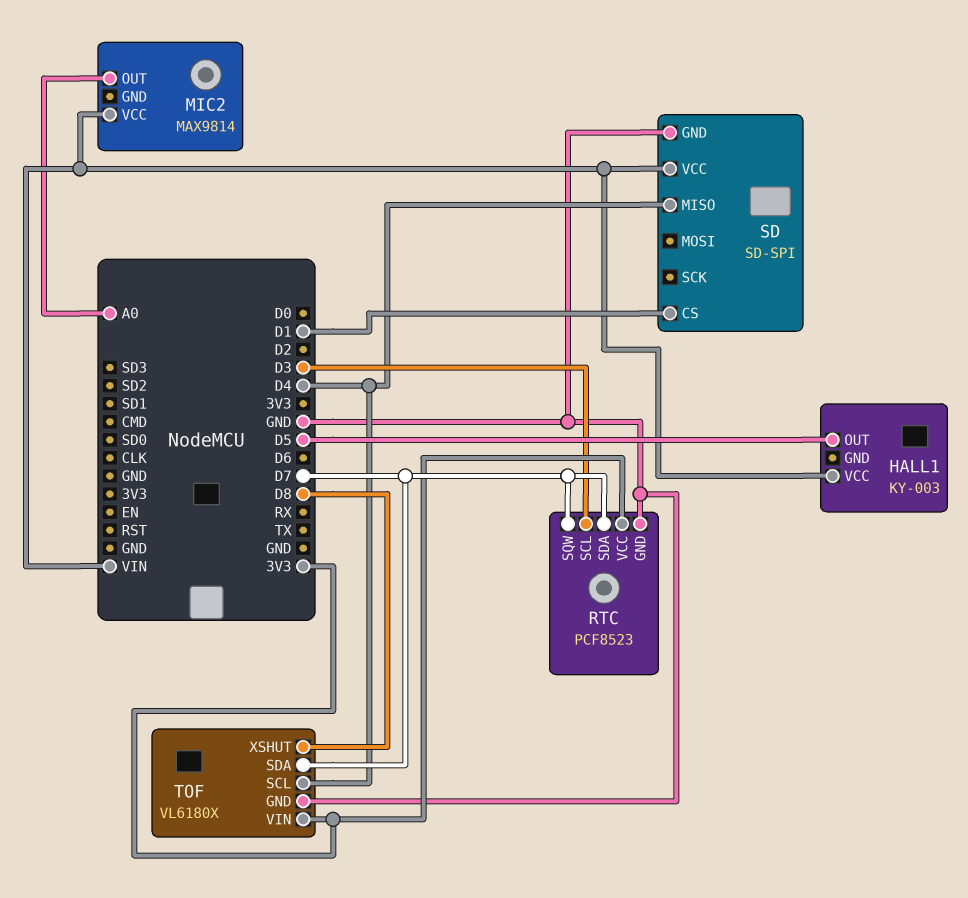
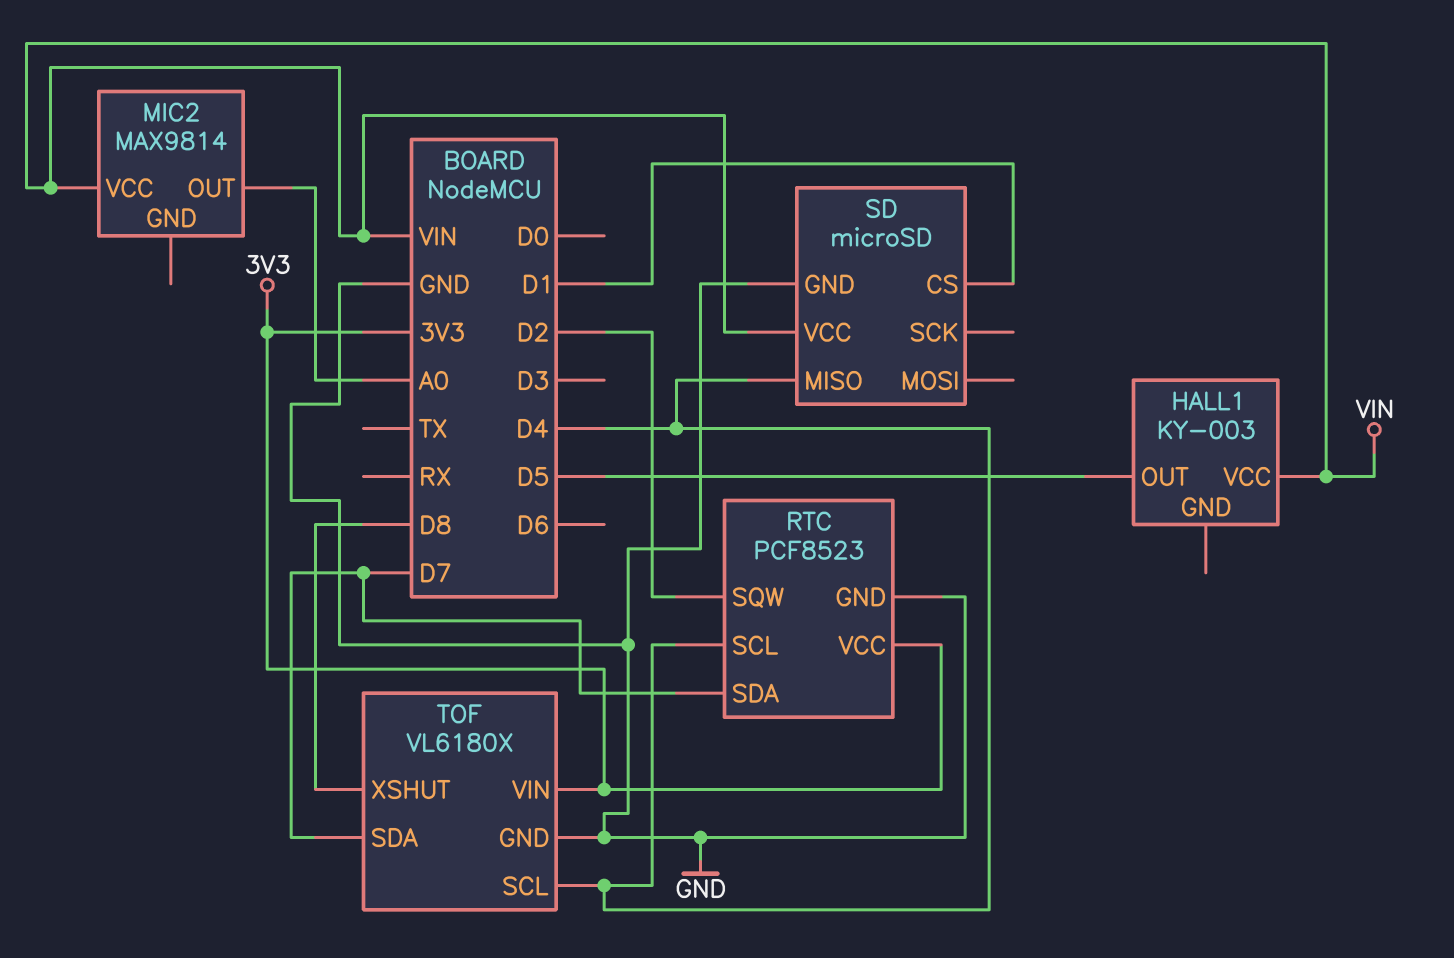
RTC pin SCL: D3 -> D4
RTC pin SQW: D7 -> D2
SD: SD-SPI -> microSD

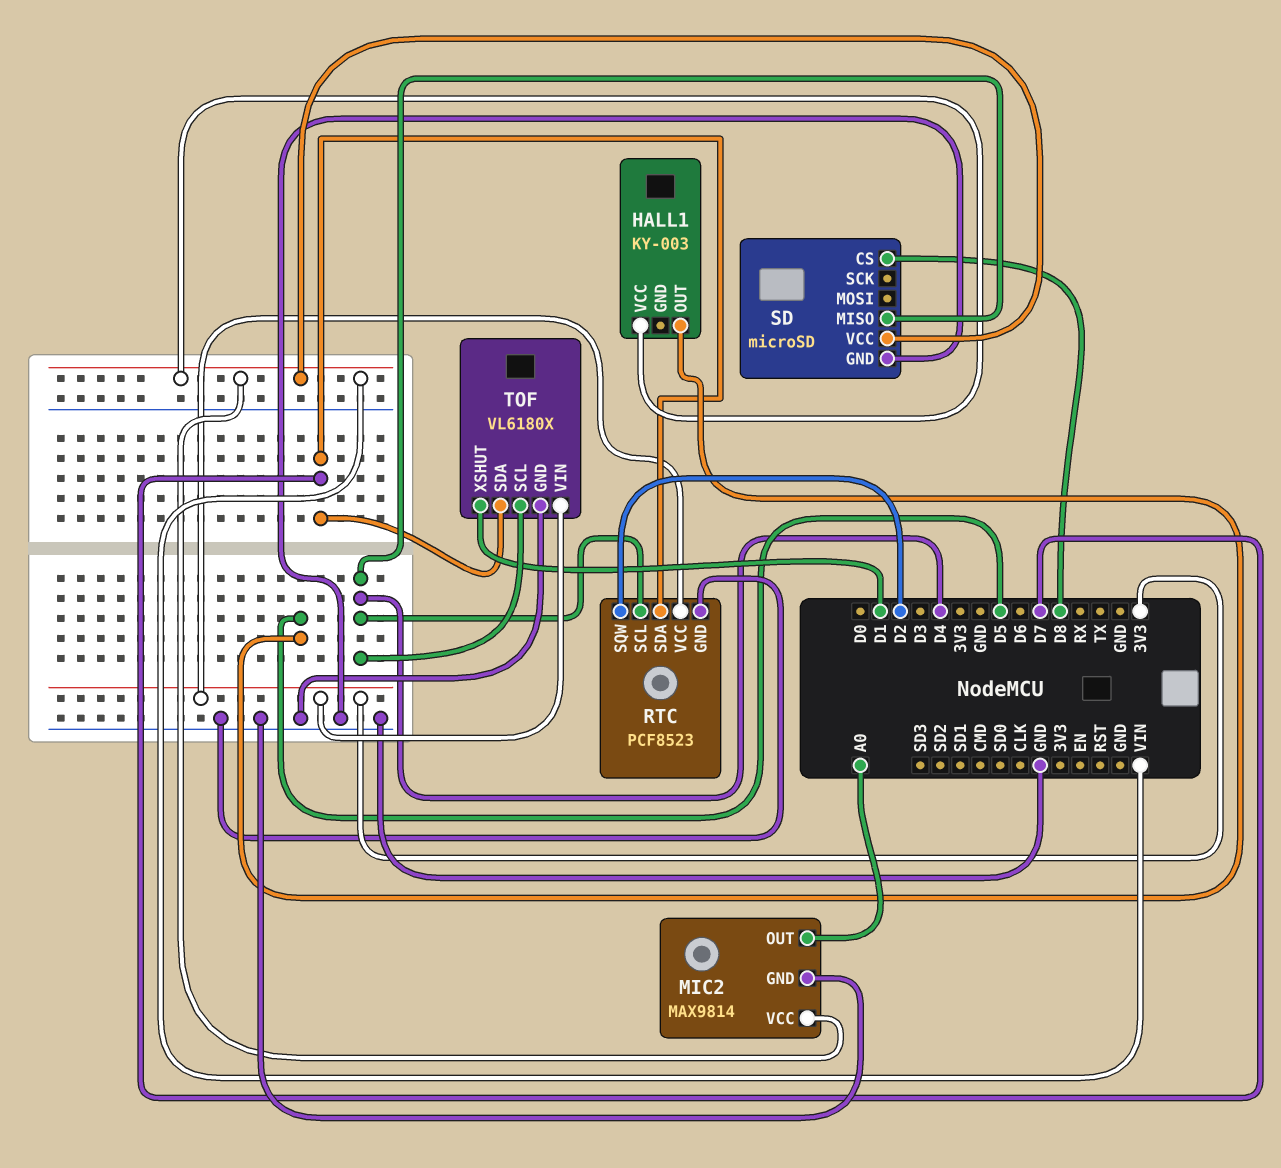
MIC2 pin GND: none -> GND
SD pin CS: D1 -> D8
TOF pin XSHUT: D8 -> D1

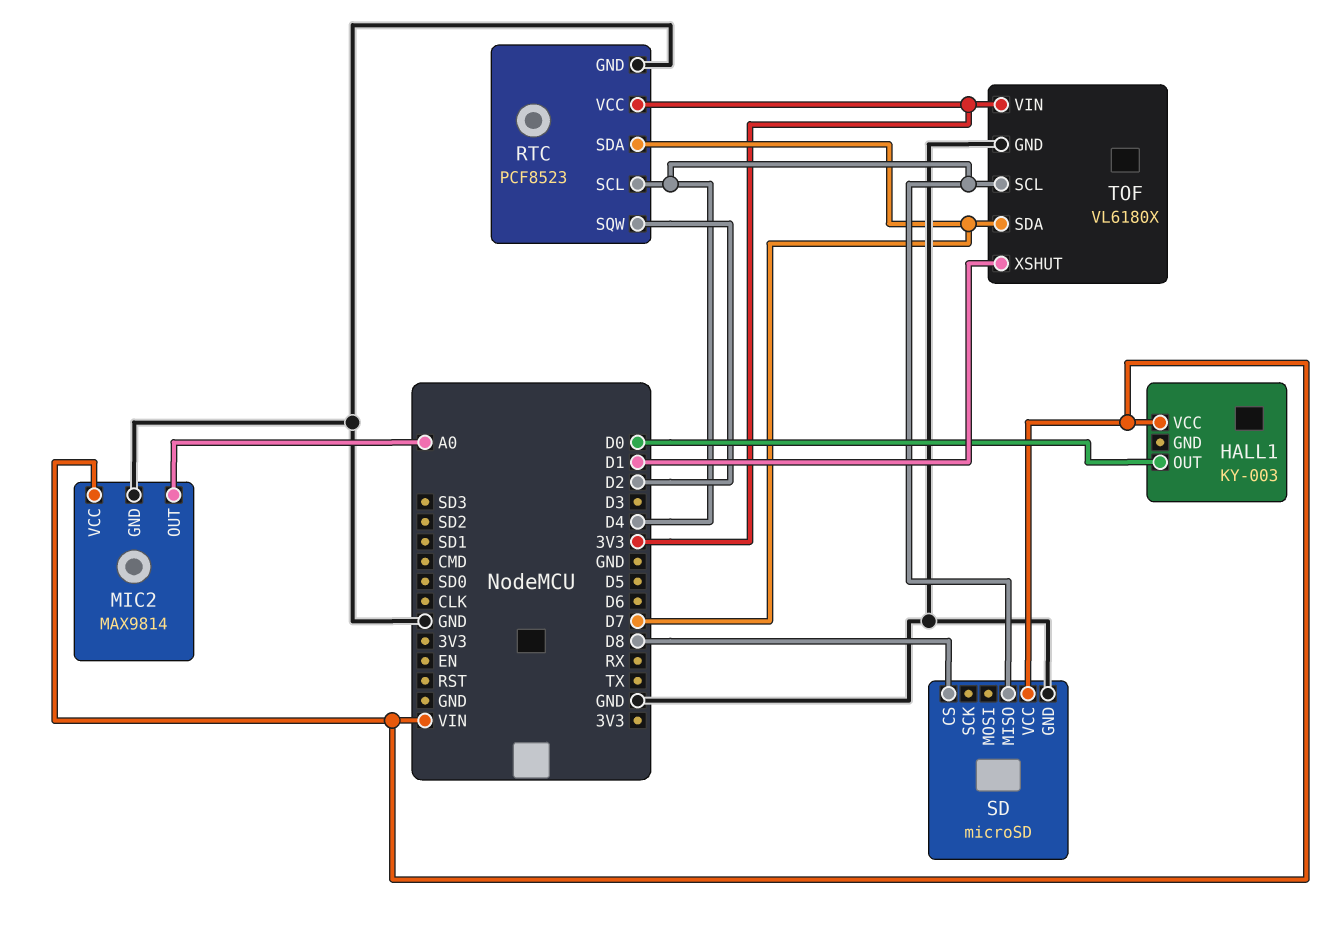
HALL1 pin OUT: D5 -> D0

